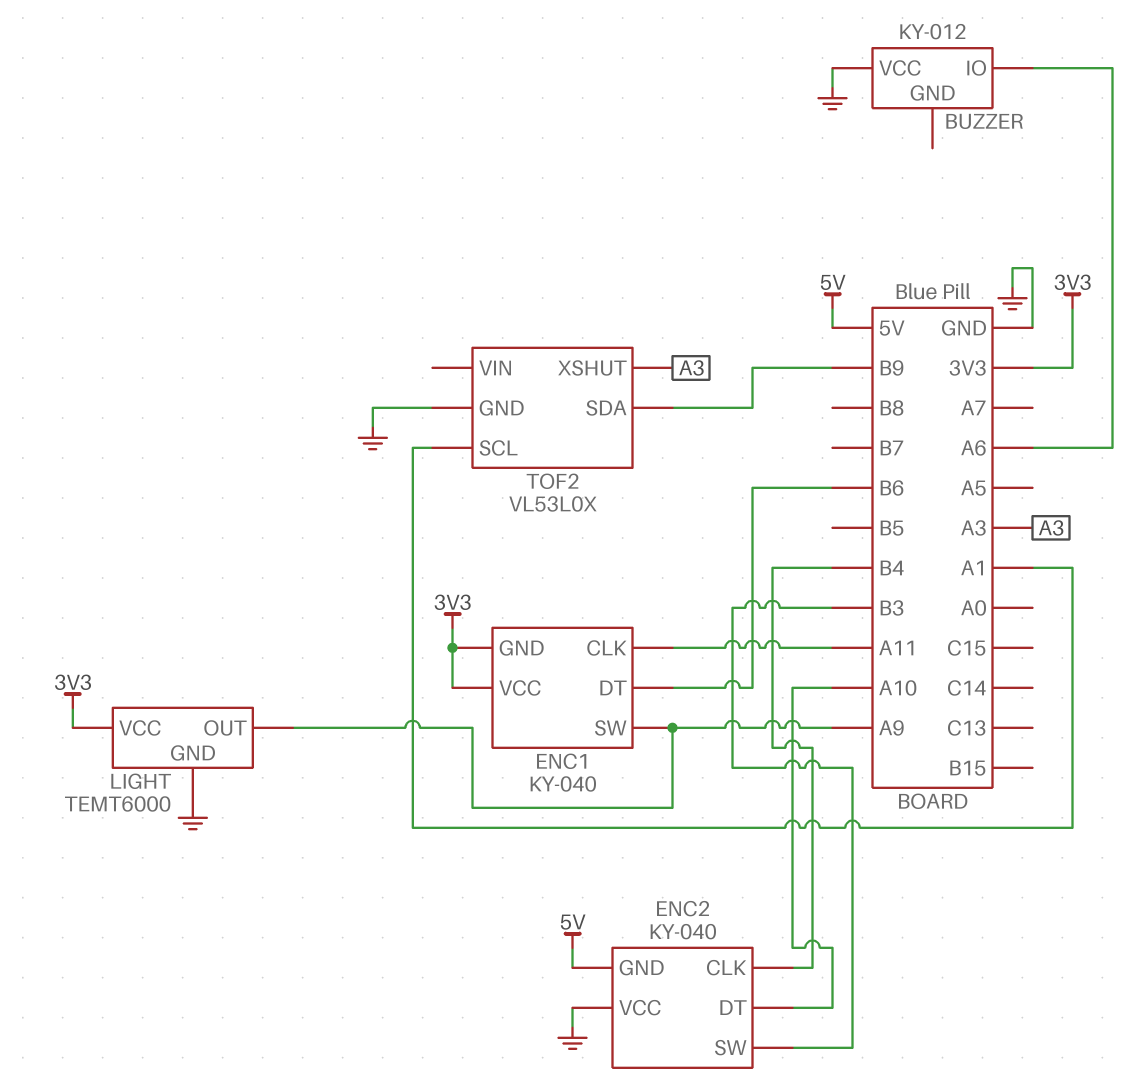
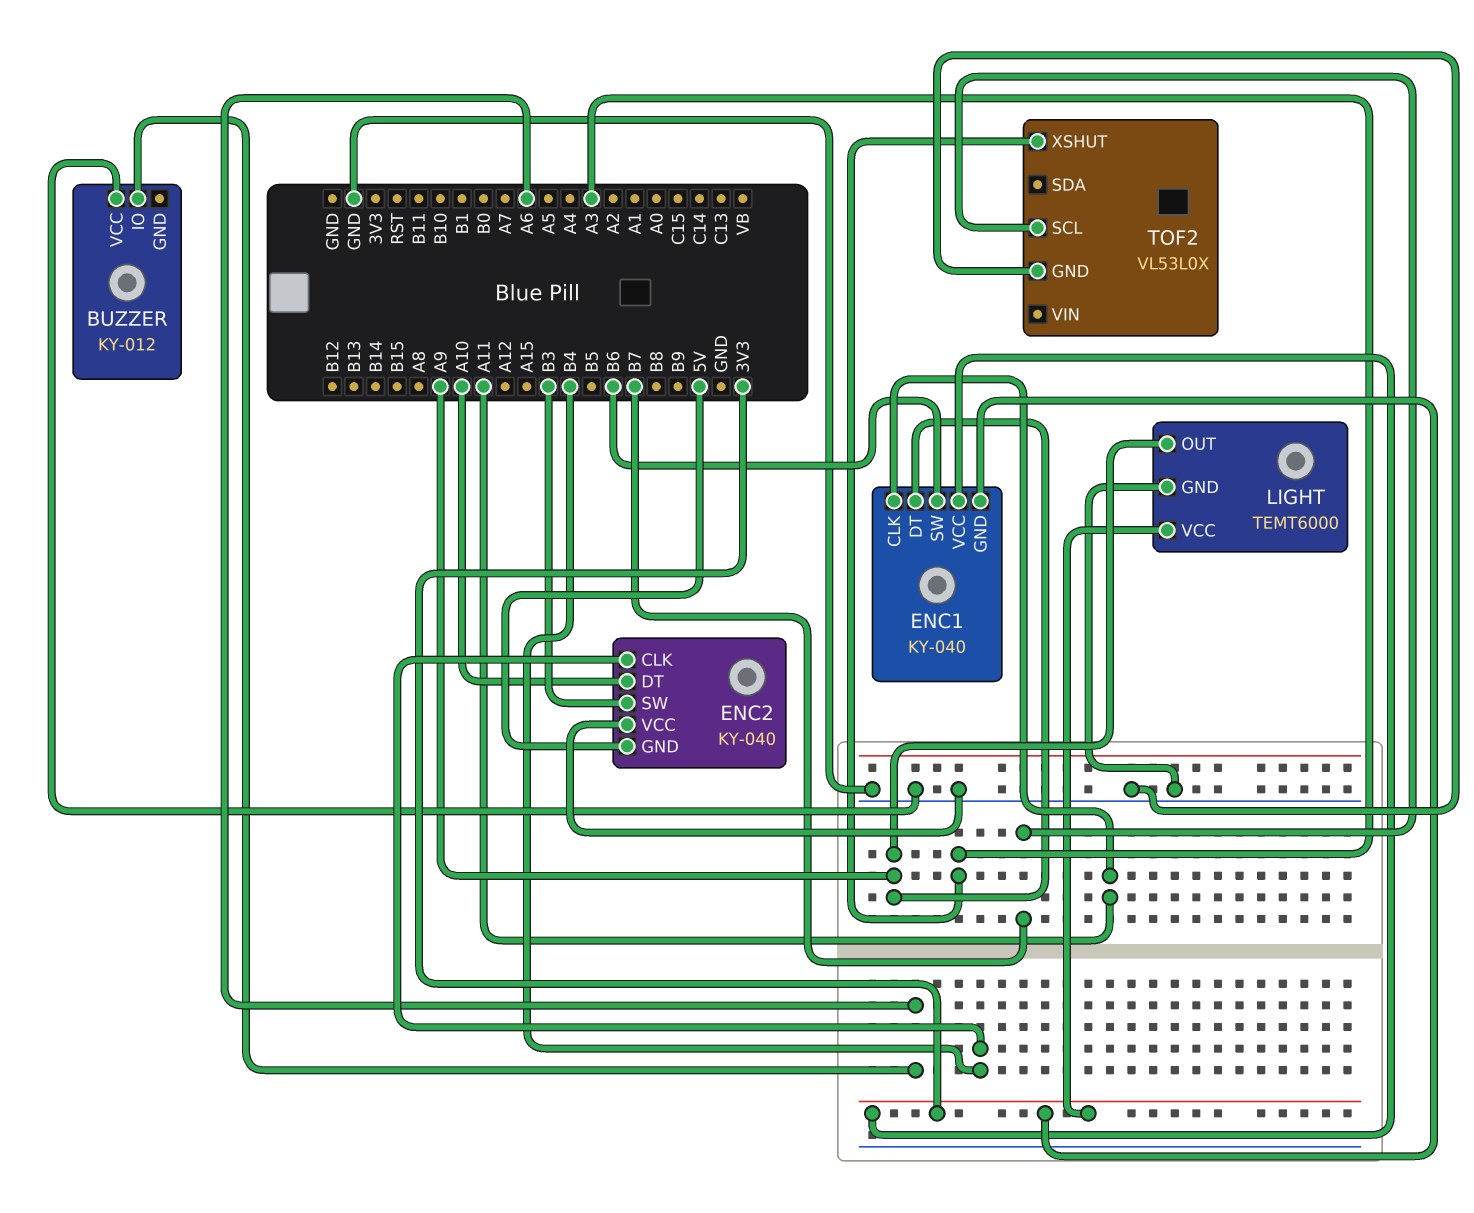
ENC1 pin DT: B6 -> A9
ENC1 pin SW: A9 -> B6
TOF2 pin SCL: A1 -> B7
TOF2 pin SDA: B9 -> none

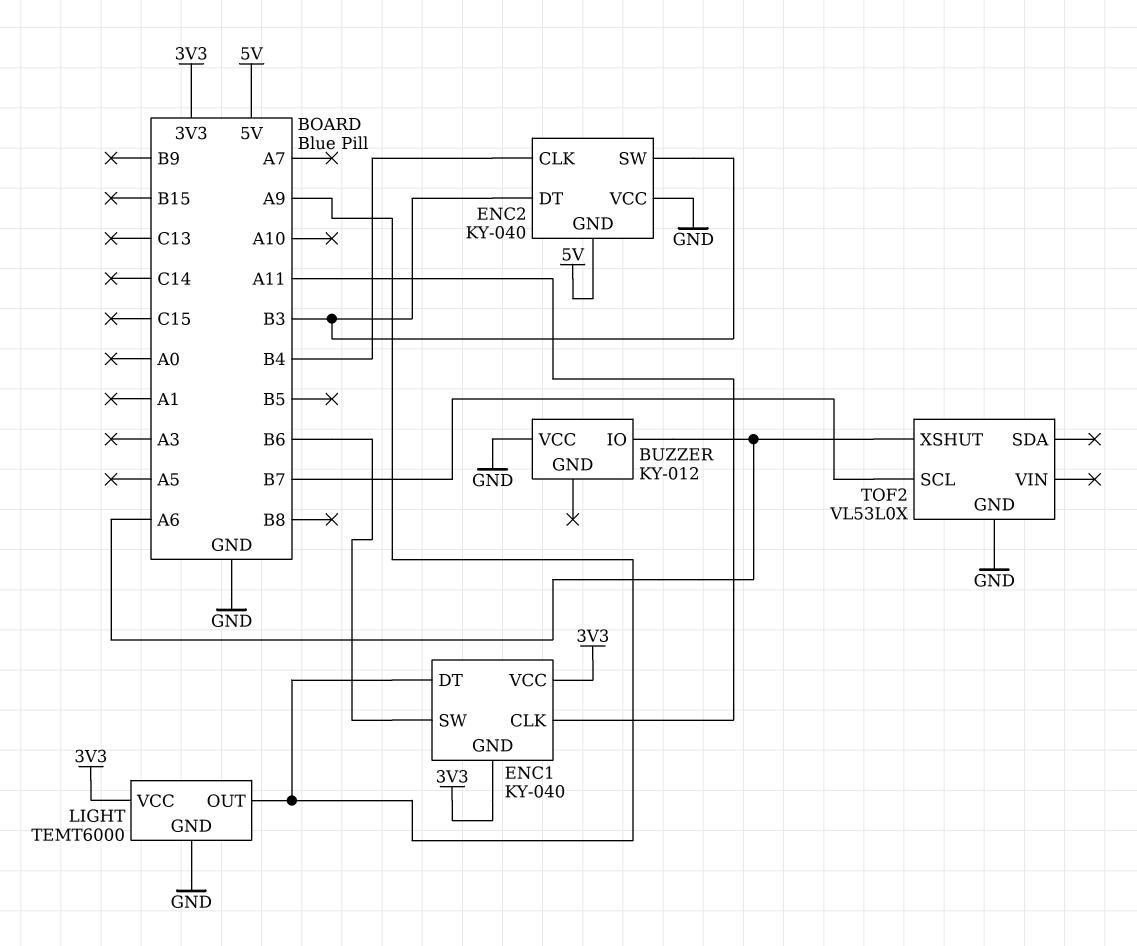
ENC2 pin DT: A10 -> B3
TOF2 pin XSHUT: A3 -> A6

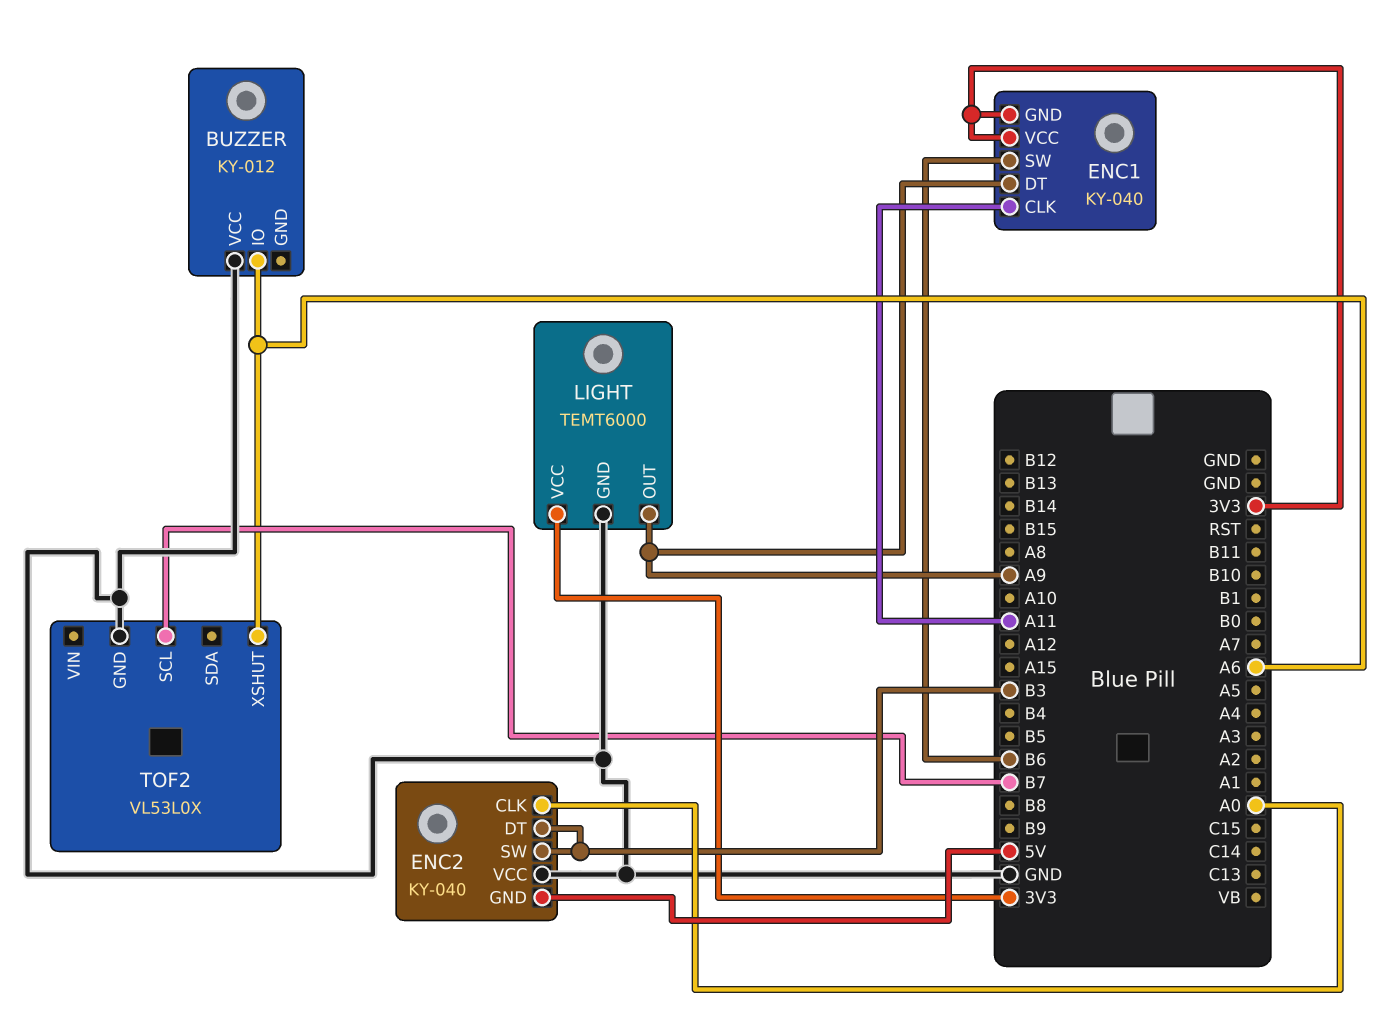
ENC2 pin CLK: B4 -> A0

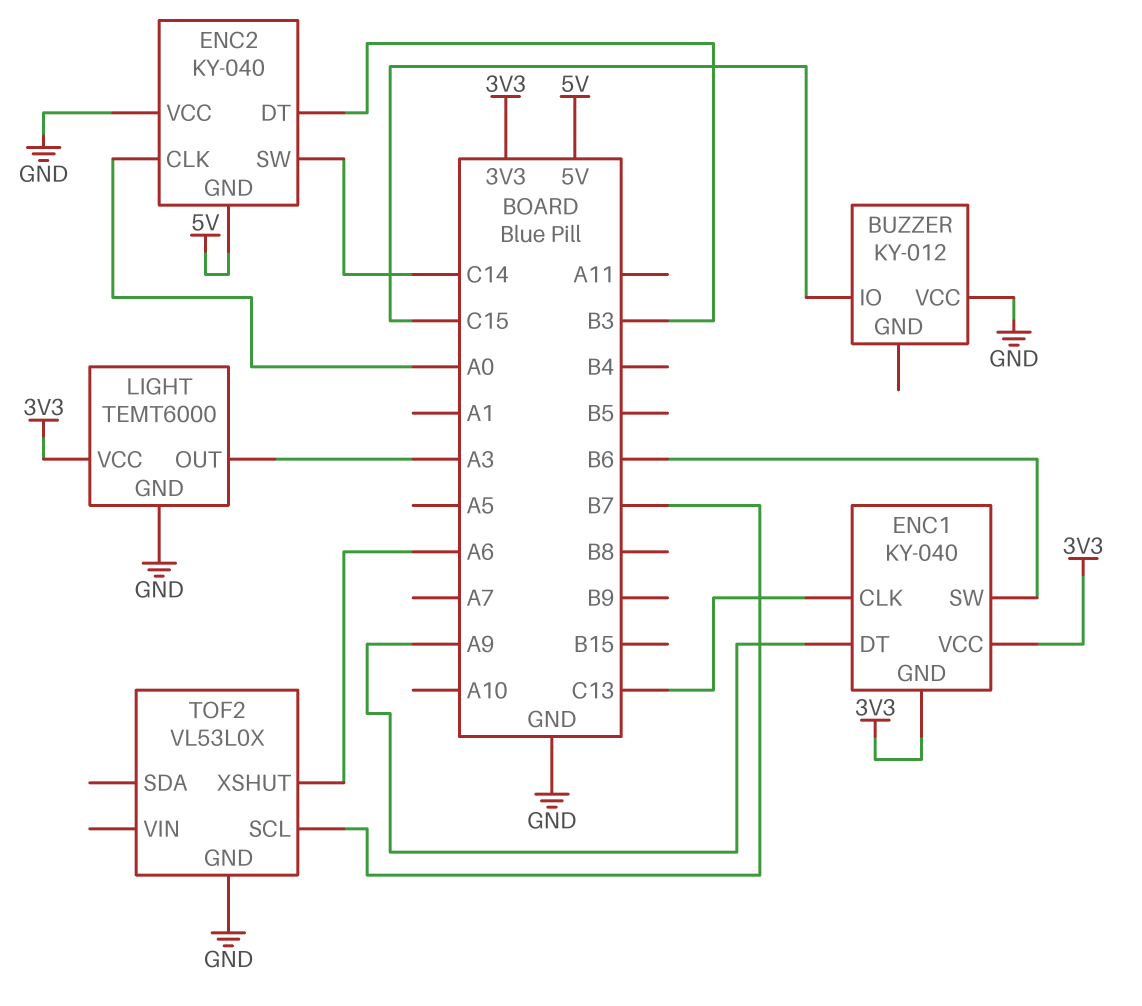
BUZZER pin IO: A6 -> C15
ENC1 pin CLK: A11 -> C13
ENC2 pin SW: B3 -> C14
LIGHT pin OUT: A9 -> A3

